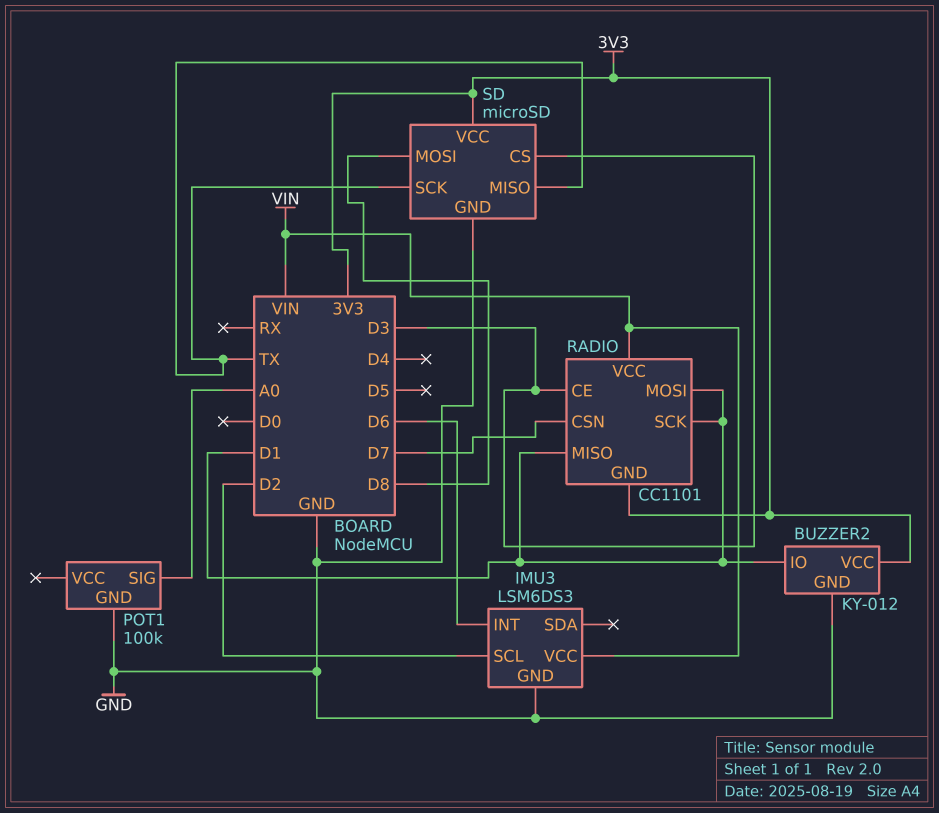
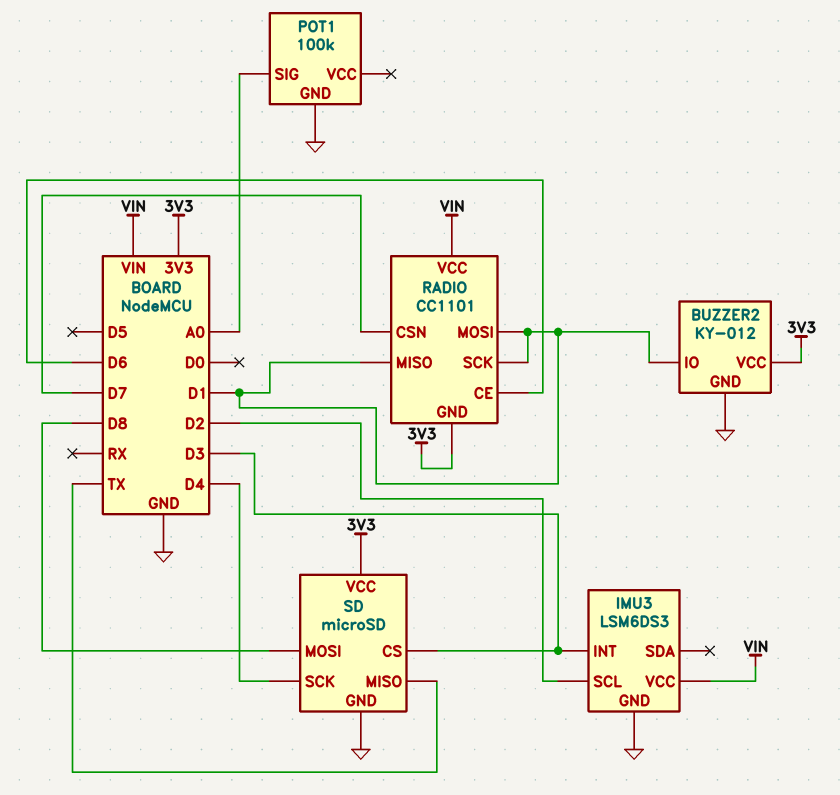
IMU3 pin INT: D6 -> D3
RADIO pin CE: D3 -> D6
SD pin SCK: TX -> D4

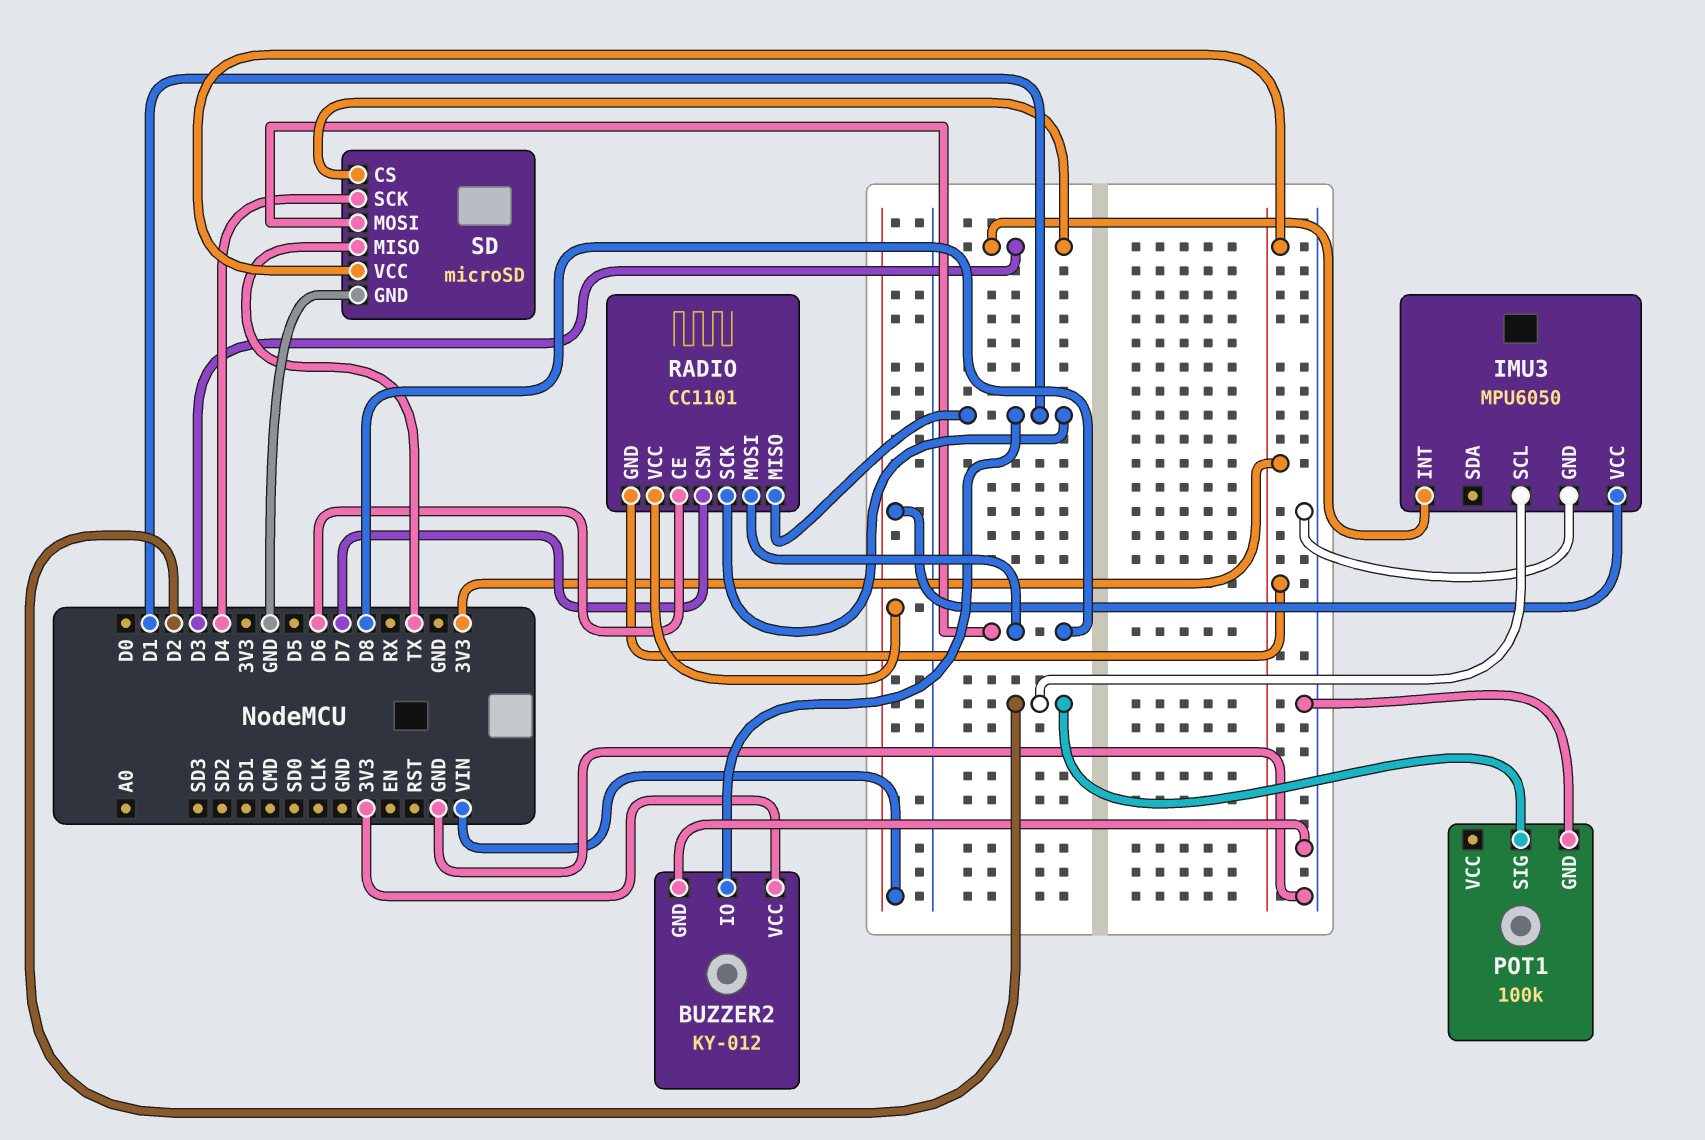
IMU3: LSM6DS3 -> MPU6050
POT1 pin SIG: A0 -> D2
RADIO pin MOSI: D1 -> D8

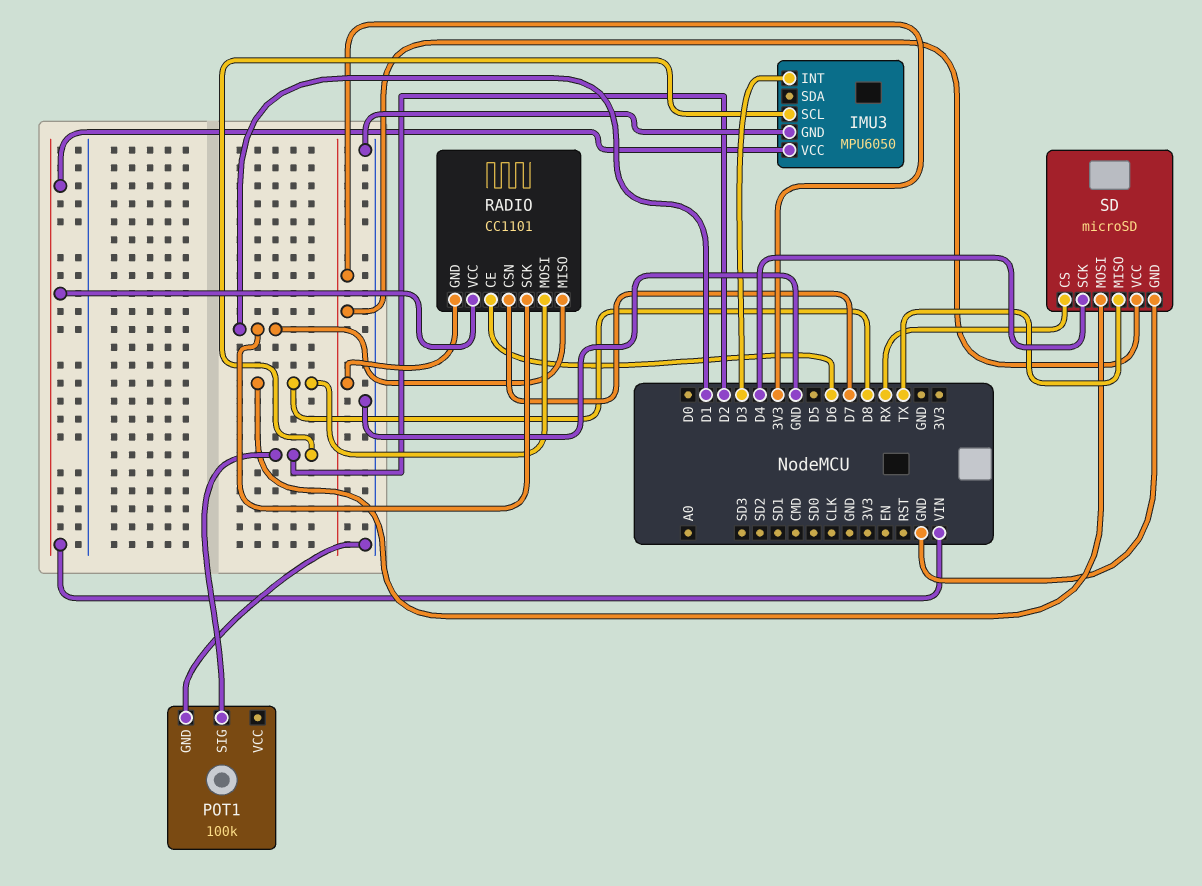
BUZZER2: KY-012 -> none
BUZZER2 pin GND: GND -> none
BUZZER2 pin IO: D1 -> none
BUZZER2 pin VCC: 3V3 -> none
SD pin CS: D3 -> RX

